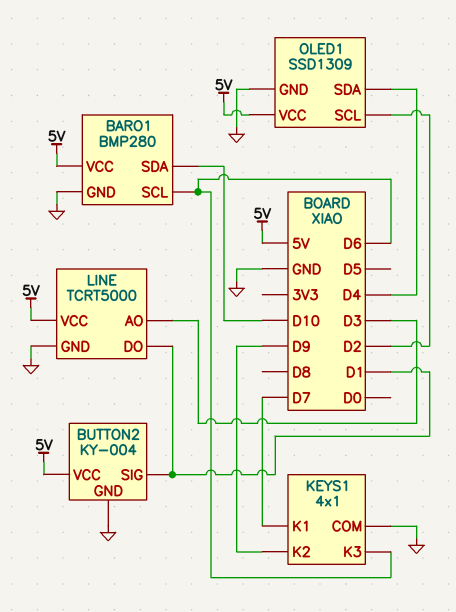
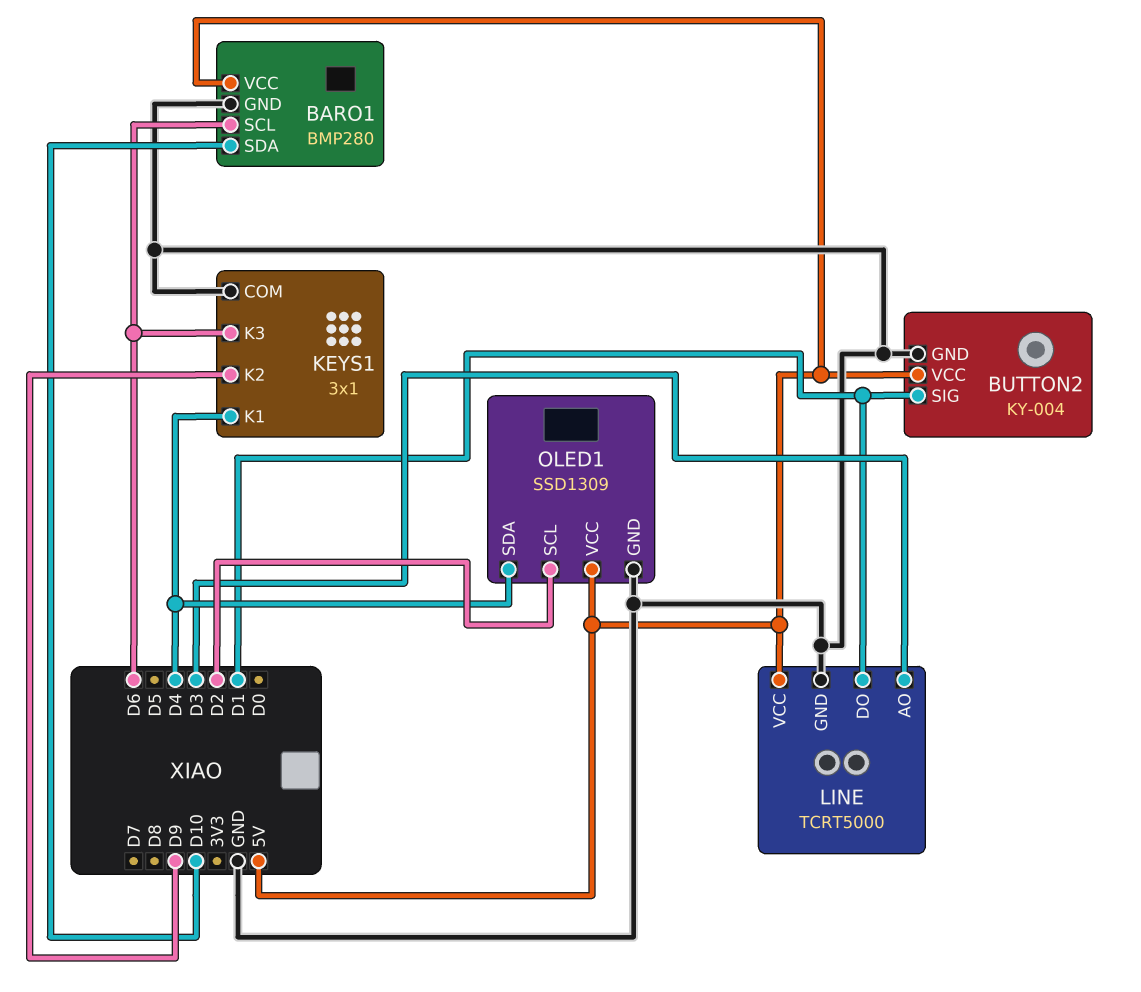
KEYS1: 4x1 -> 3x1
KEYS1 pin K1: D7 -> D4

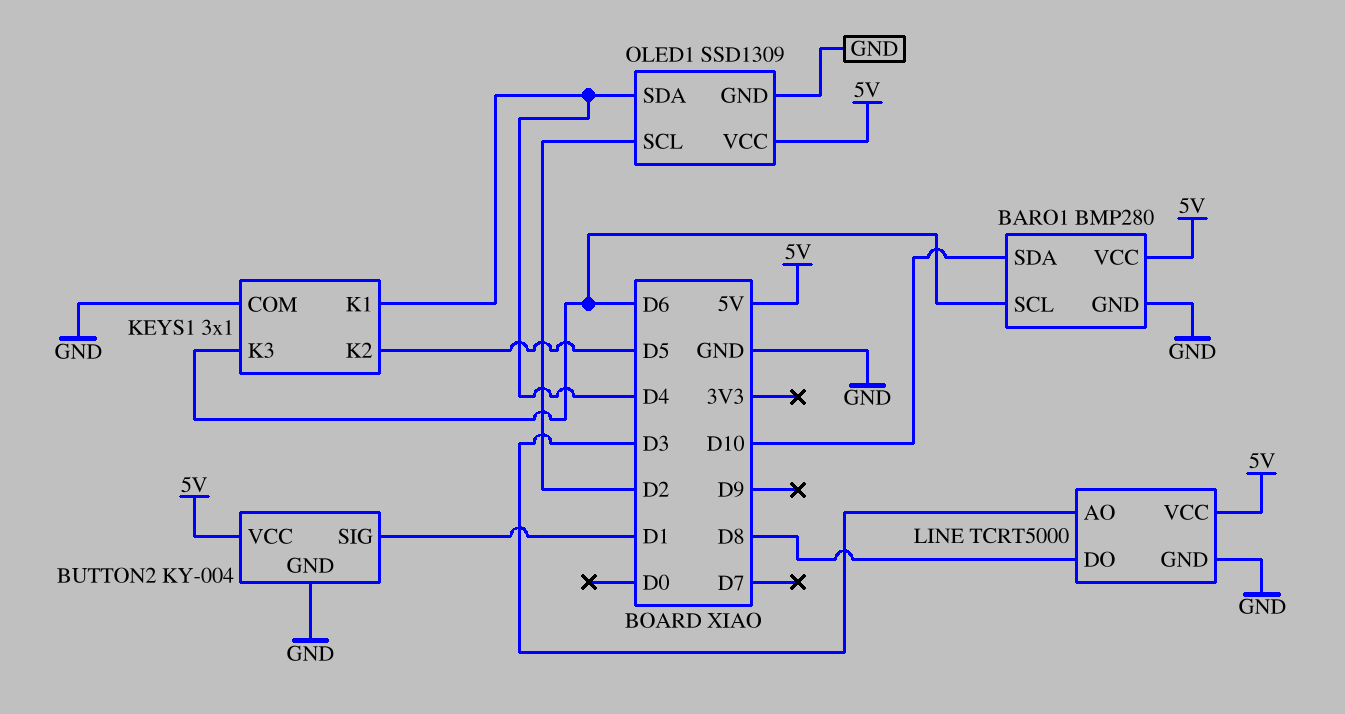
KEYS1 pin K2: D9 -> D5
LINE pin DO: D1 -> D8

